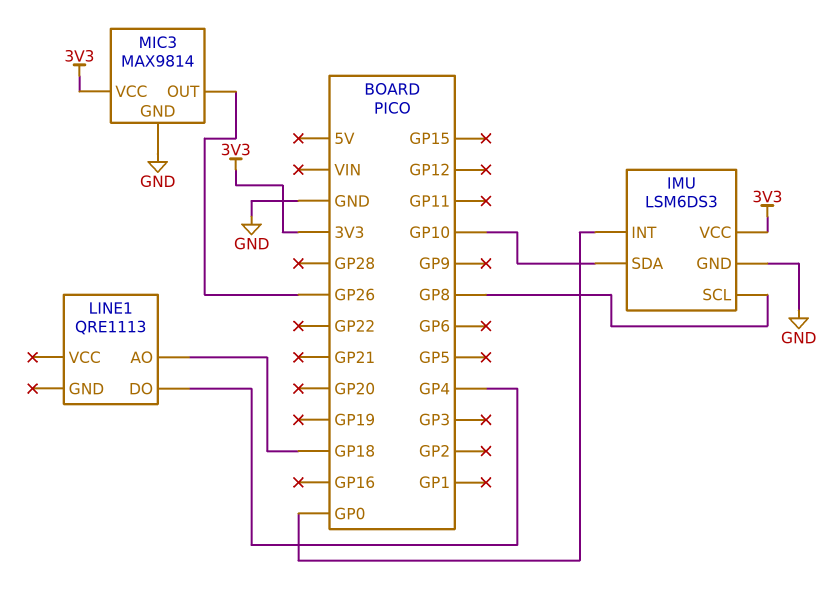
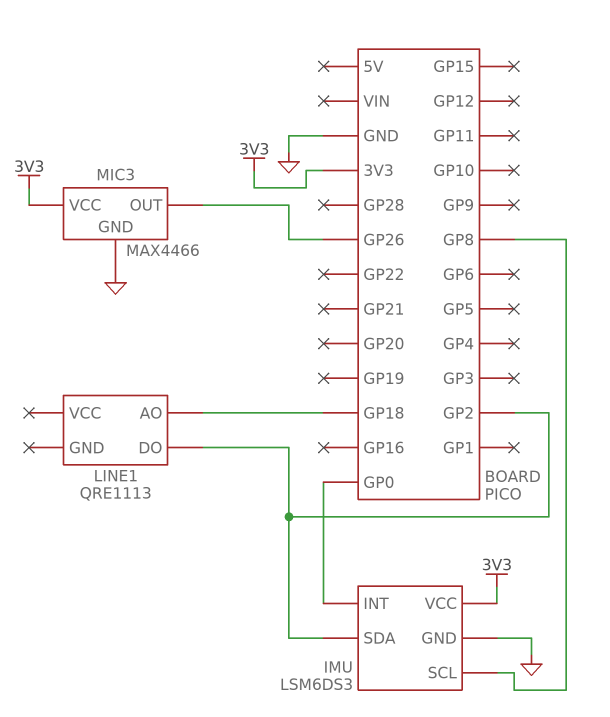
IMU pin SDA: GP10 -> GP2
LINE1 pin DO: GP4 -> GP2
MIC3: MAX9814 -> MAX4466

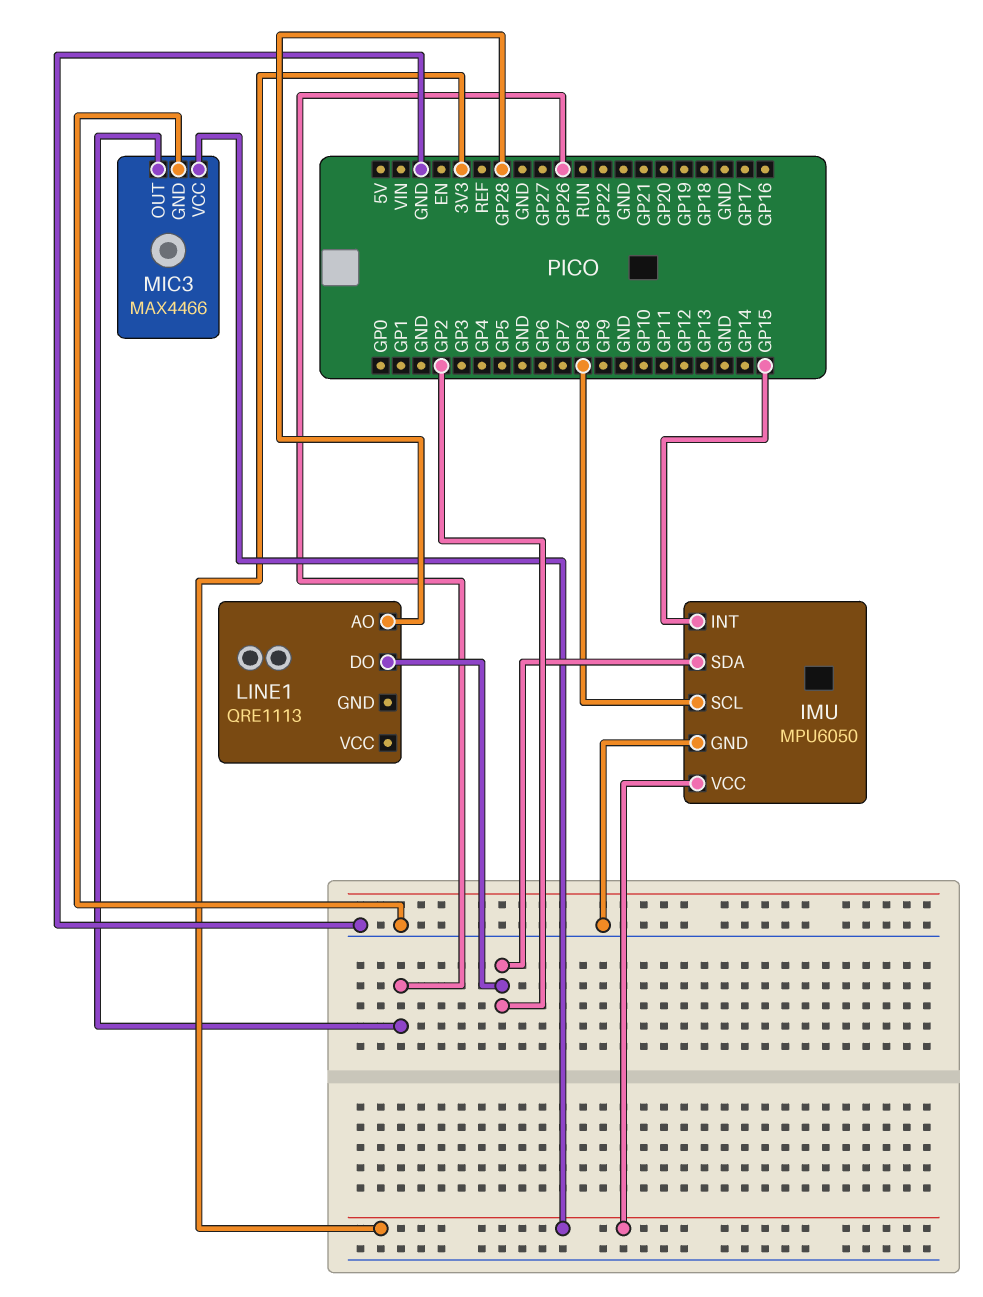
IMU: LSM6DS3 -> MPU6050
IMU pin INT: GP0 -> GP15
LINE1 pin AO: GP18 -> GP28

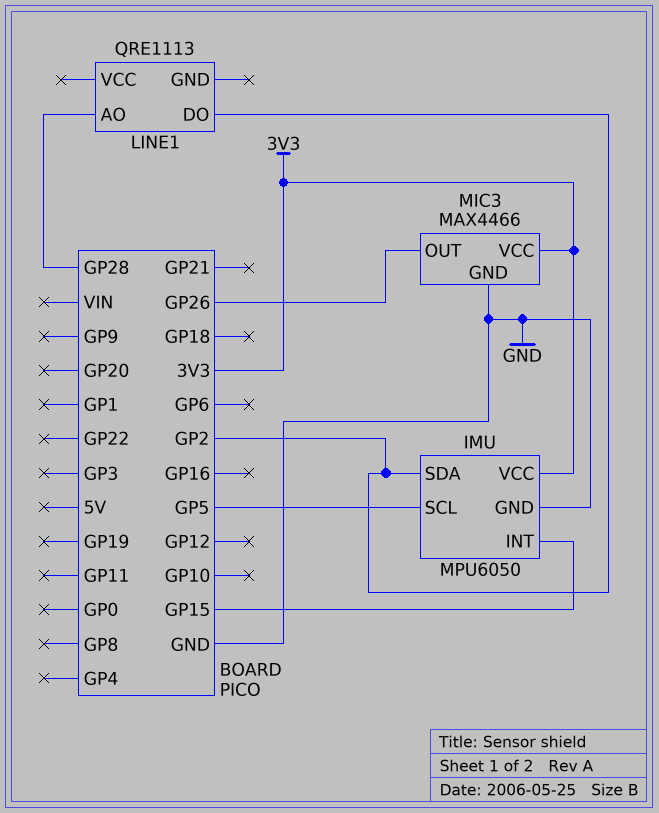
IMU pin SCL: GP8 -> GP5

